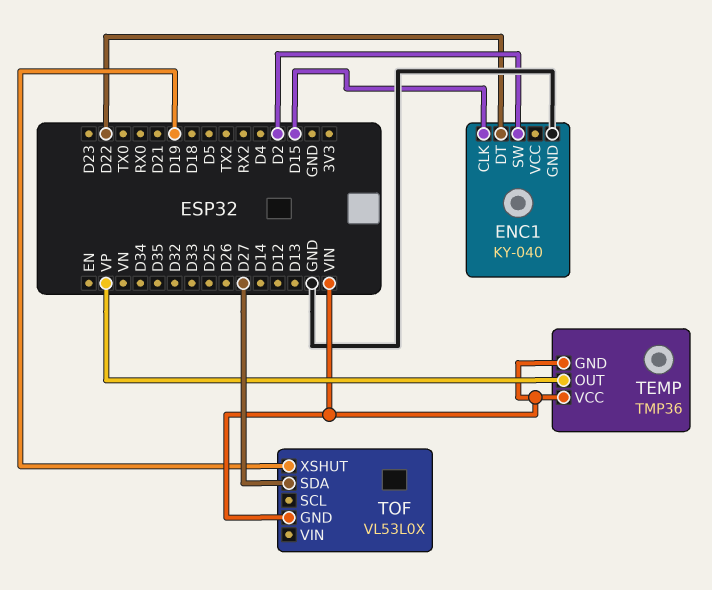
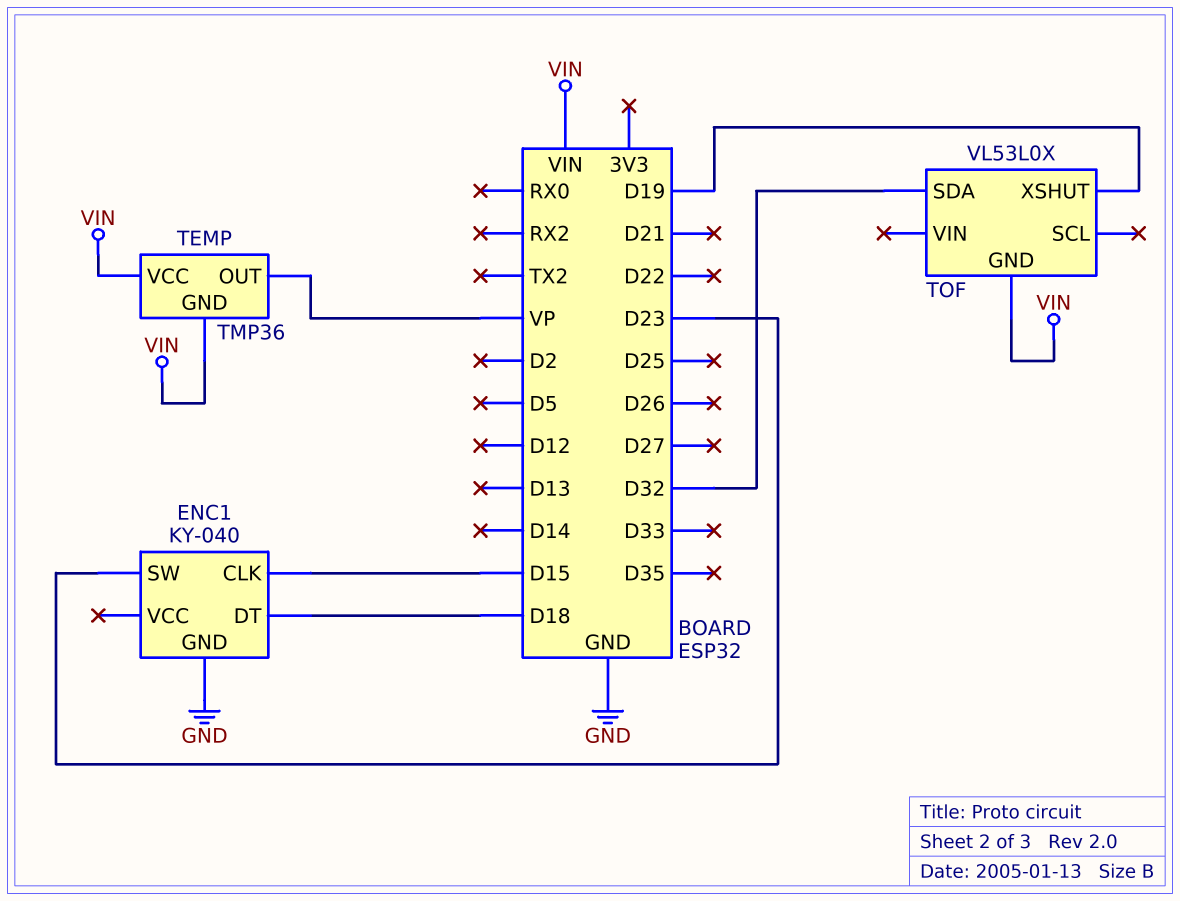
ENC1 pin DT: D22 -> D18
ENC1 pin SW: D2 -> D23
TOF pin SDA: D27 -> D32

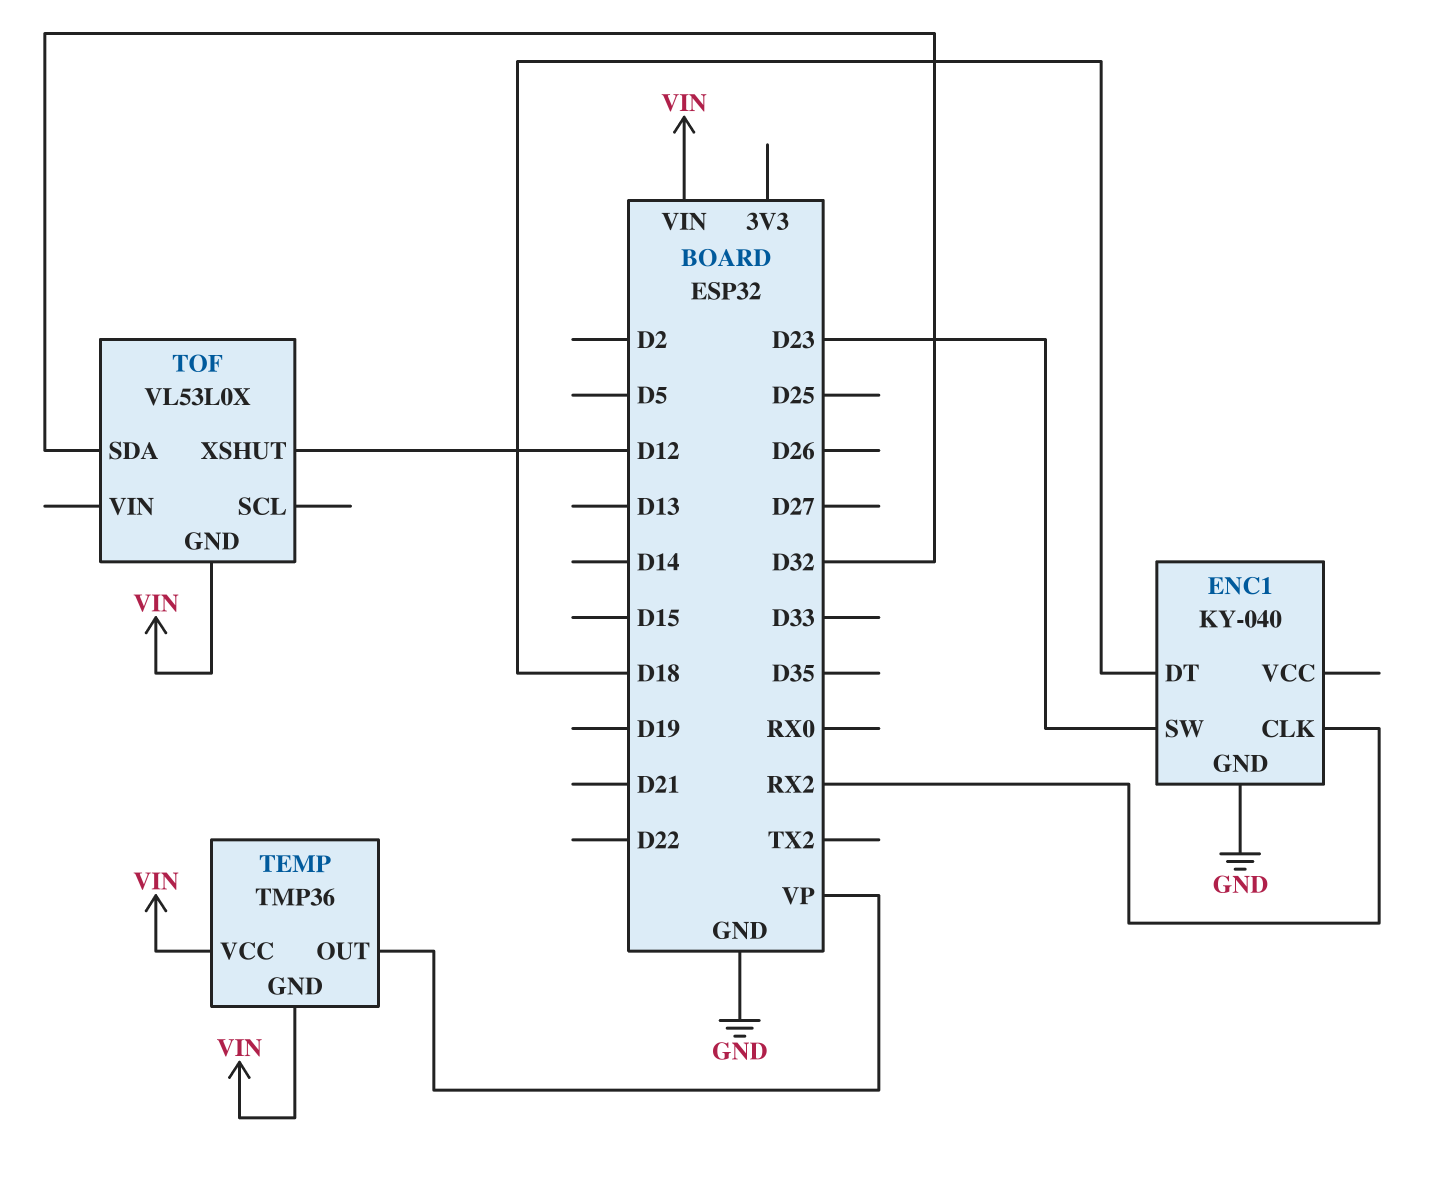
ENC1 pin CLK: D15 -> RX2
TOF pin XSHUT: D19 -> D12

